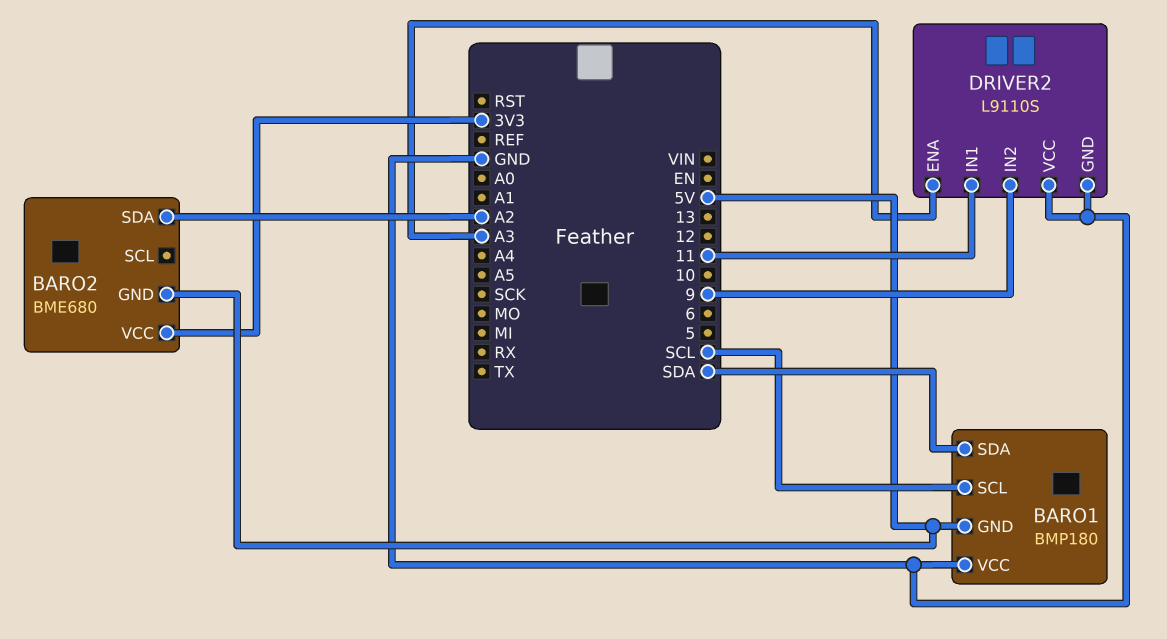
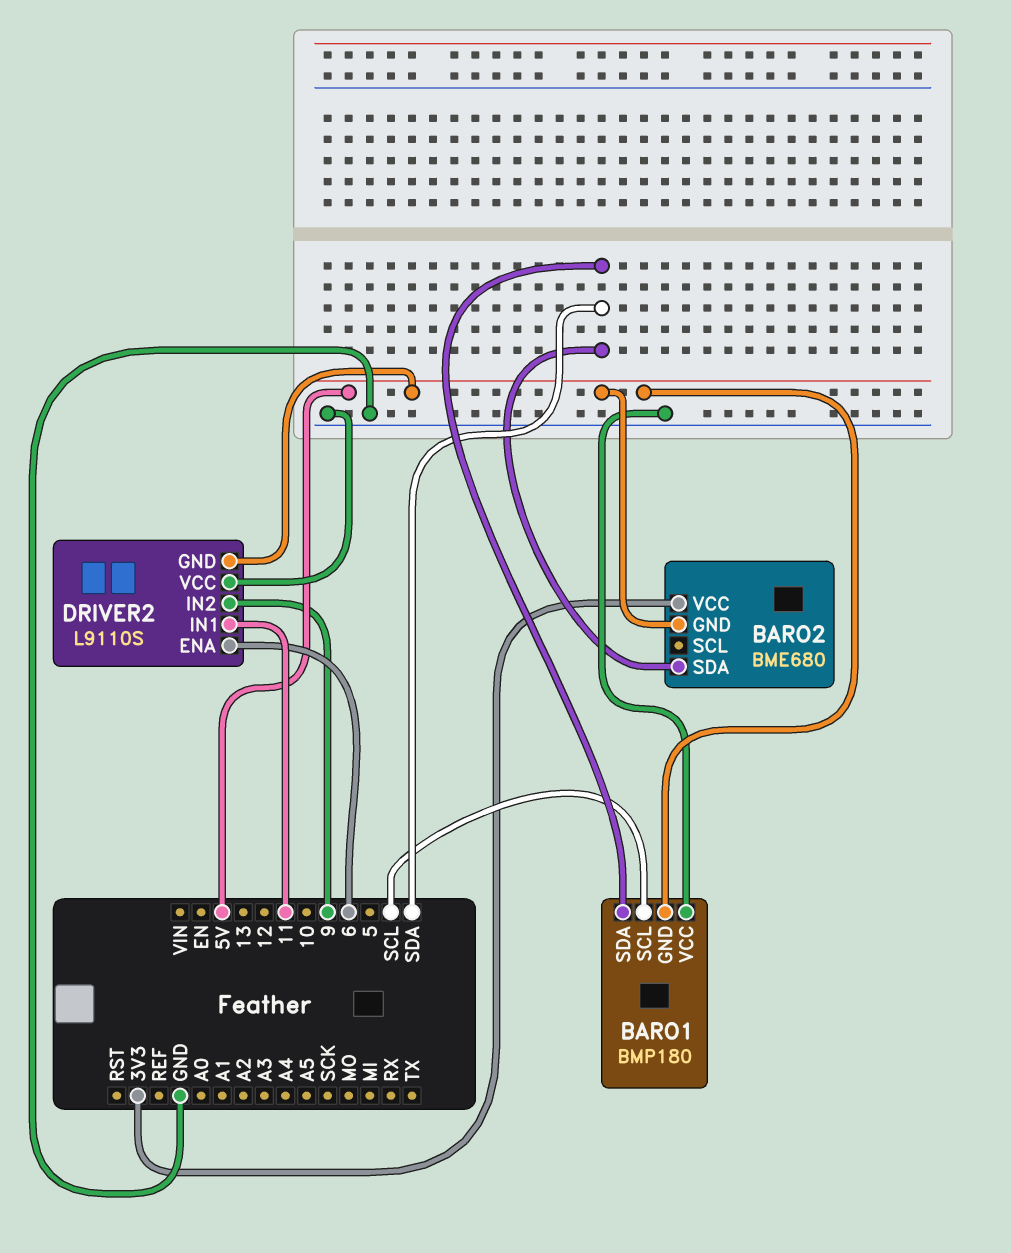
BARO2 pin SDA: A2 -> SDA
DRIVER2 pin ENA: A3 -> 6
DRIVER2 pin GND: GND -> 5V

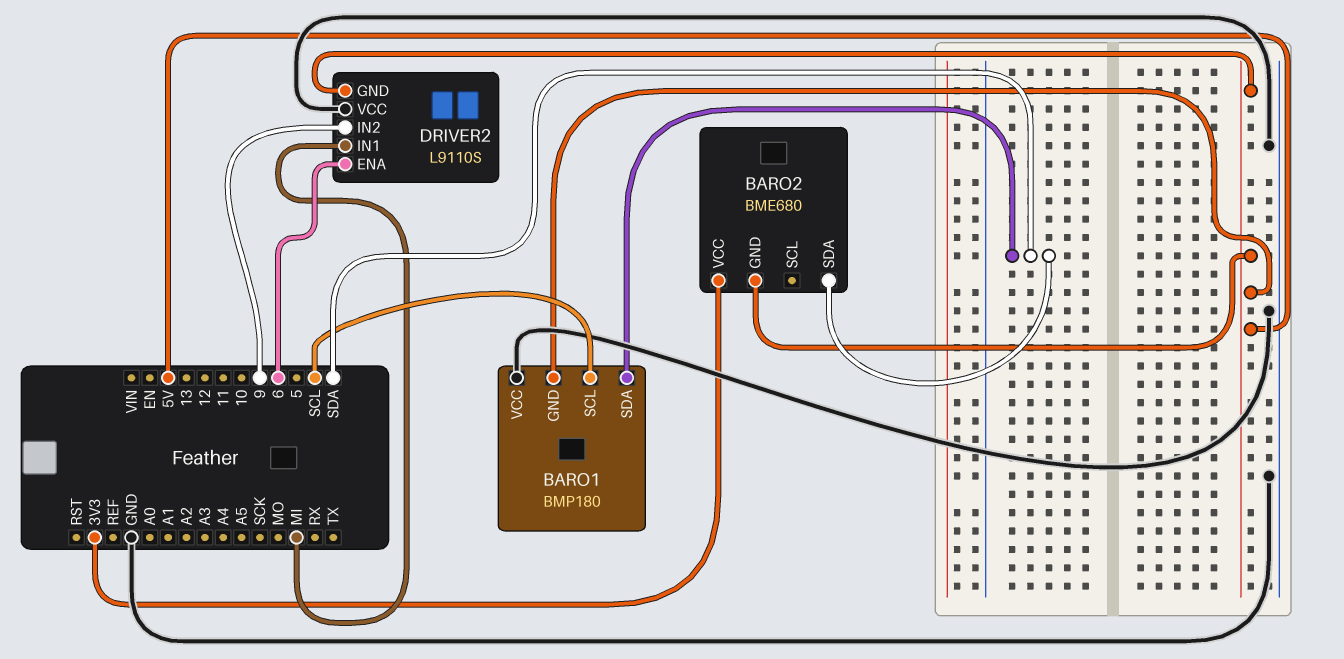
DRIVER2 pin IN1: 11 -> MI

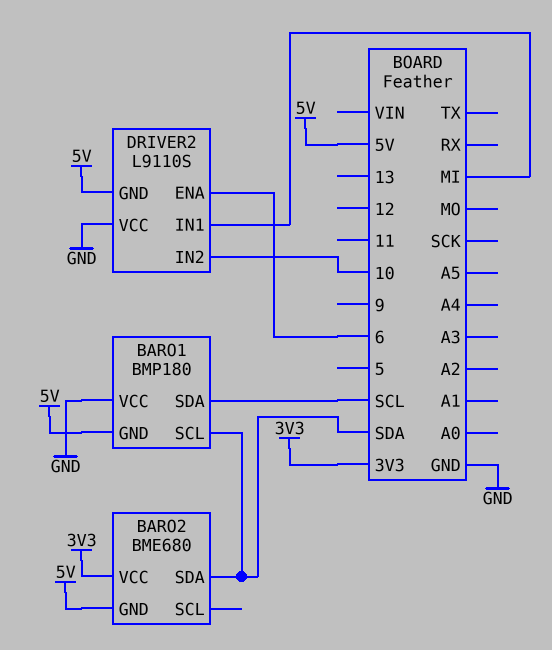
BARO1 pin SCL: SCL -> SDA
BARO1 pin SDA: SDA -> SCL
DRIVER2 pin IN2: 9 -> 10

